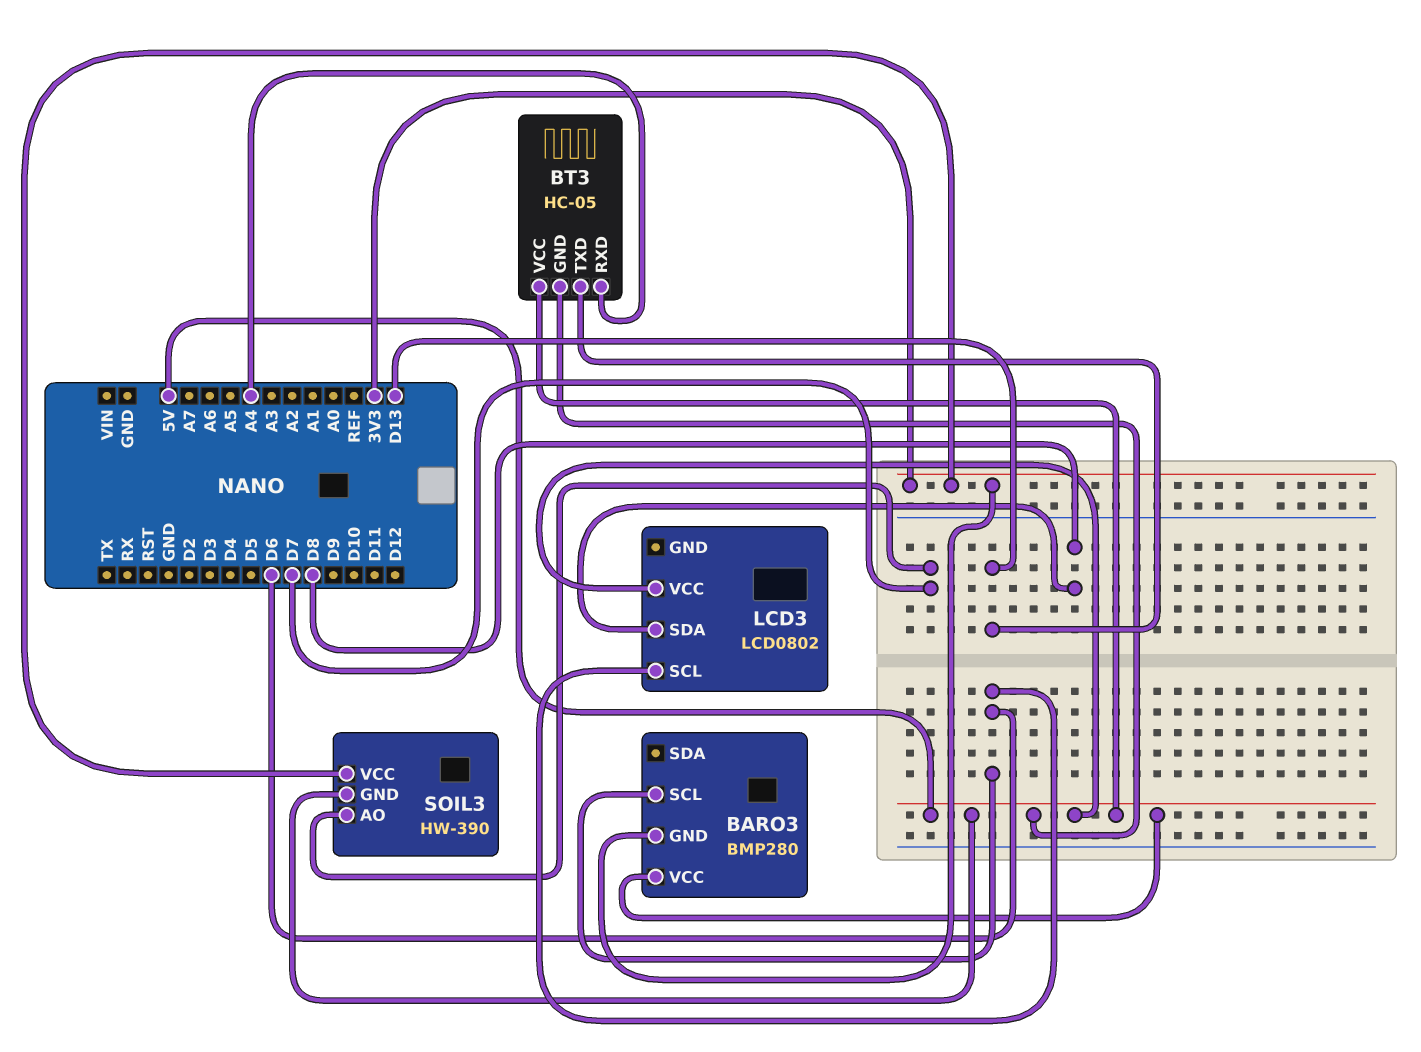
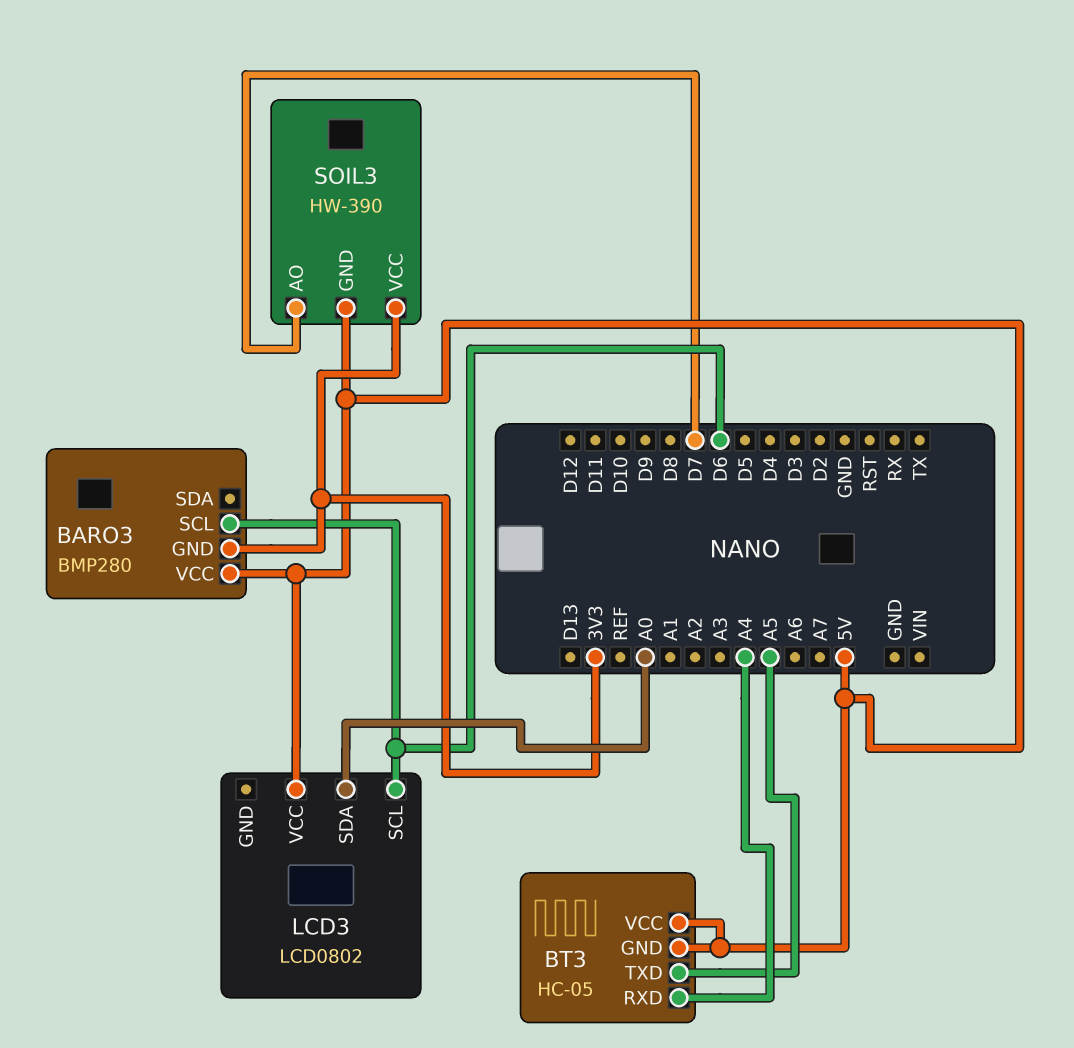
BT3 pin TXD: D13 -> A5
LCD3 pin SDA: D8 -> A0

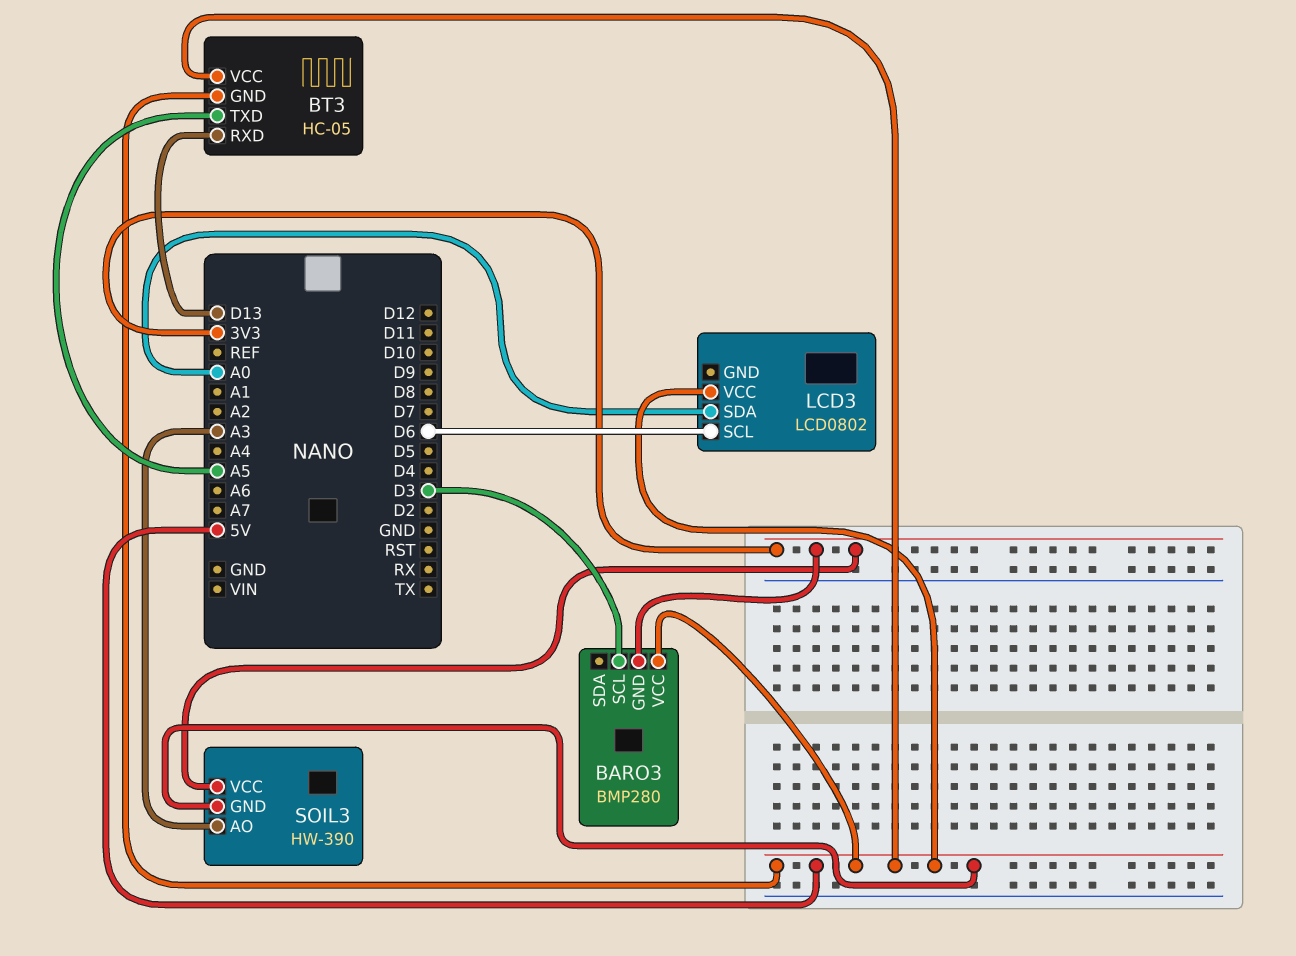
BARO3 pin SCL: D6 -> D3
BT3 pin RXD: A4 -> D13
SOIL3 pin AO: D7 -> A3

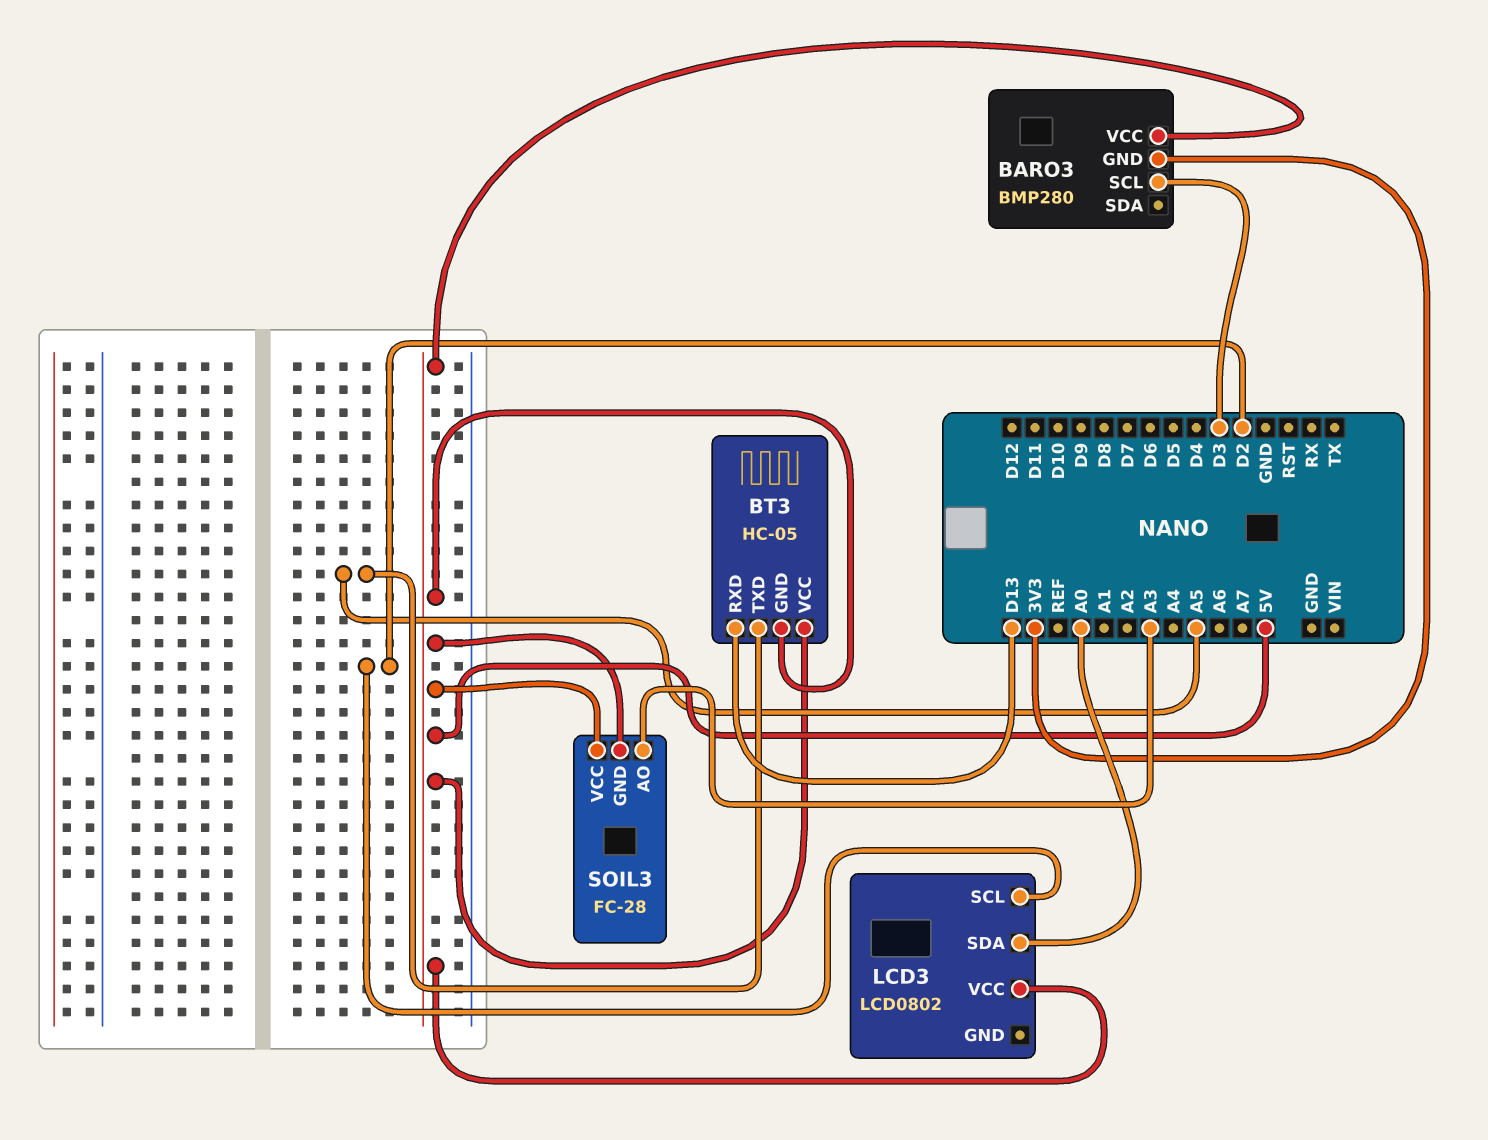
LCD3 pin SCL: D6 -> D2
SOIL3: HW-390 -> FC-28
SOIL3 pin VCC: 3V3 -> 5V

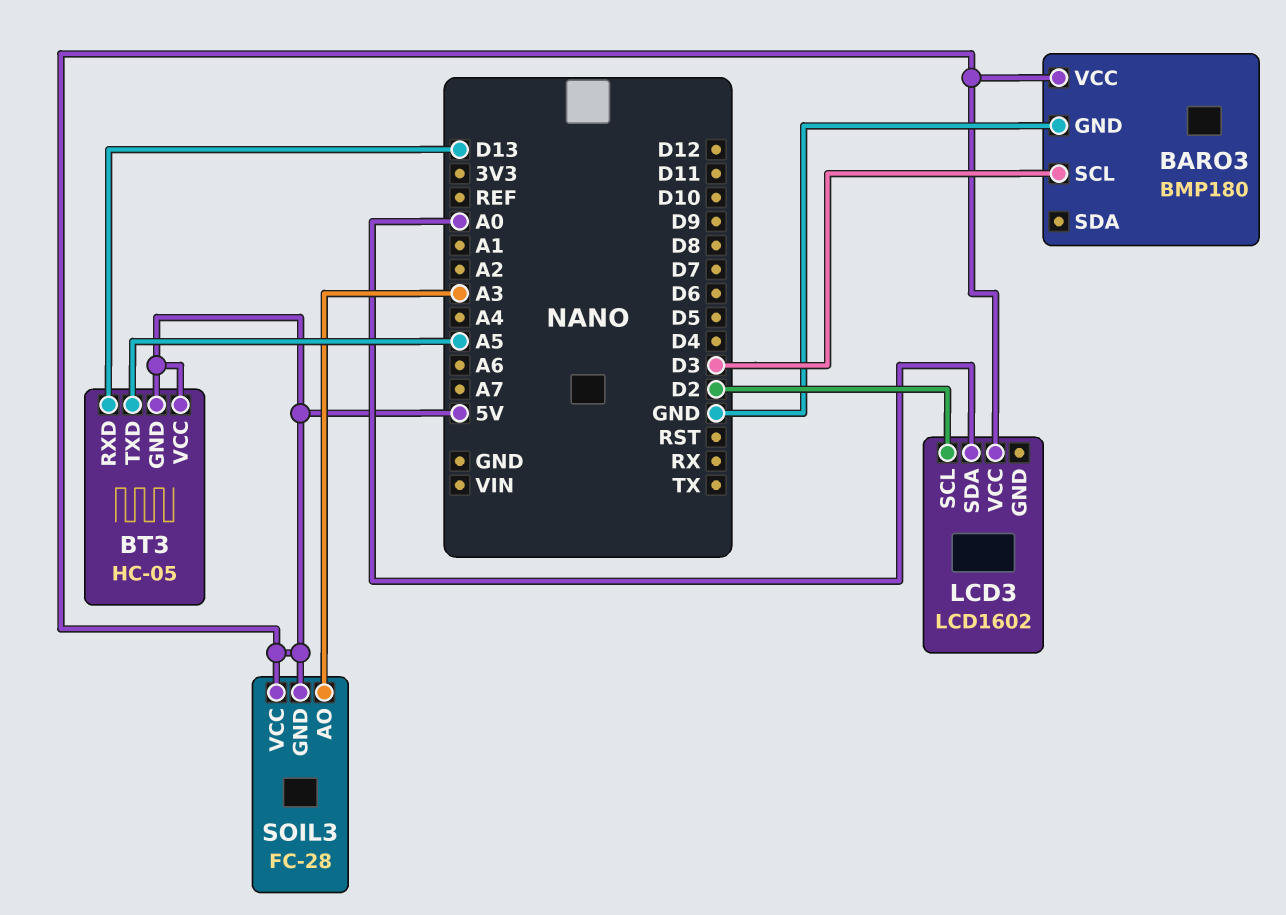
BARO3: BMP280 -> BMP180
BARO3 pin GND: 3V3 -> GND
LCD3: LCD0802 -> LCD1602

